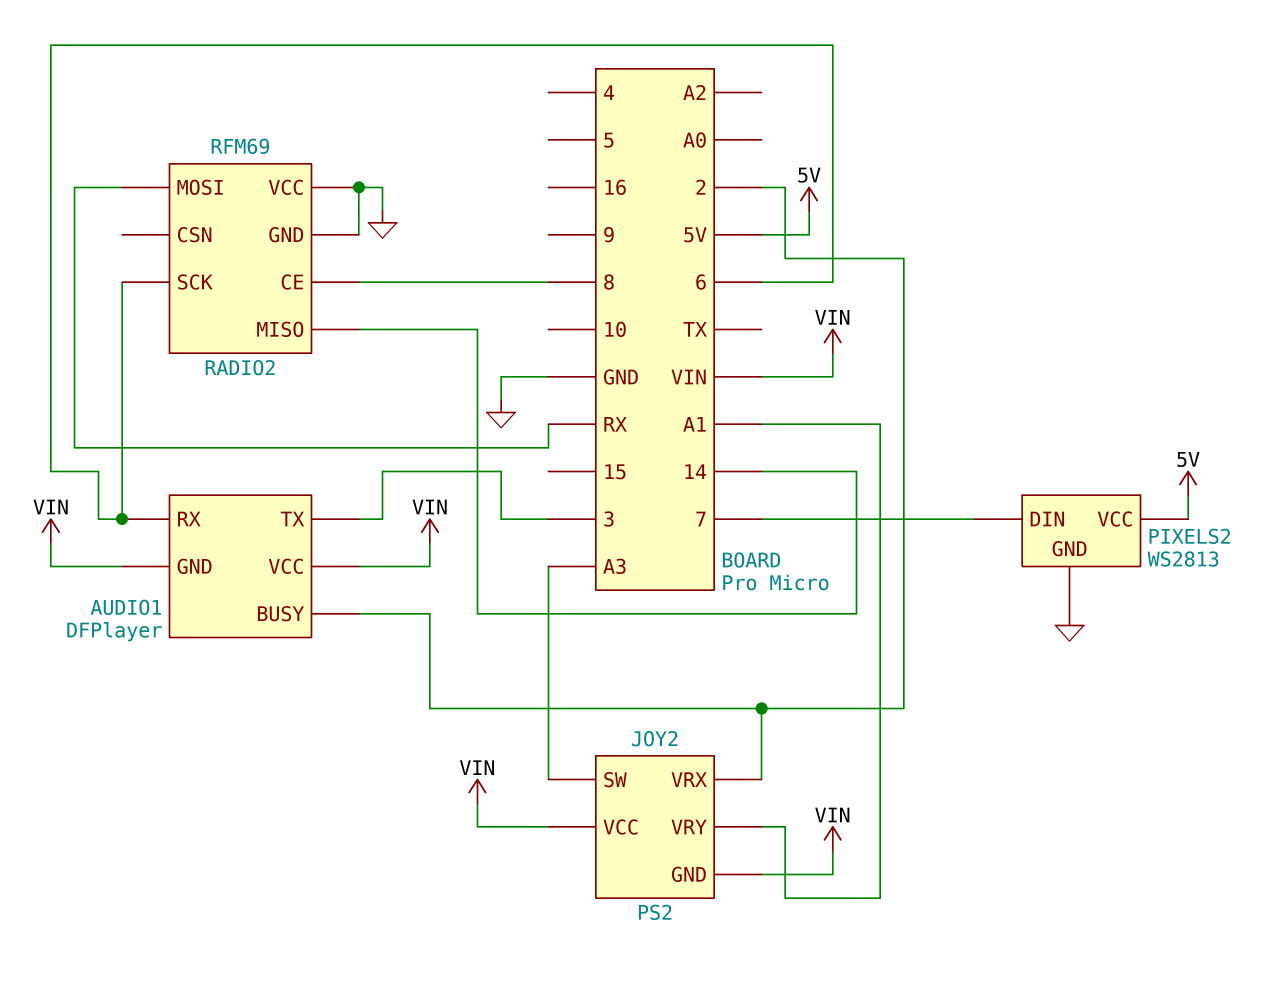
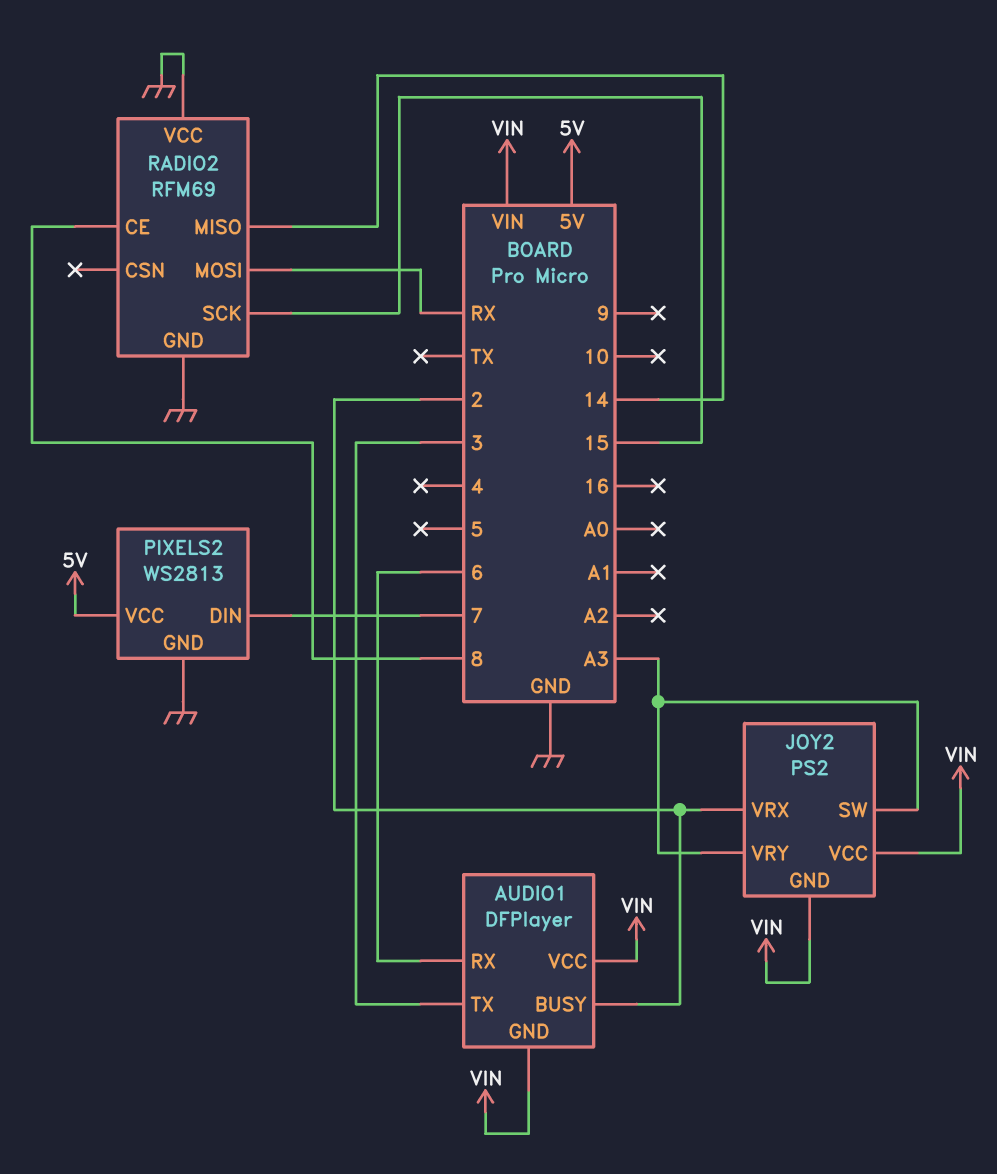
JOY2 pin VRY: A1 -> A3
RADIO2 pin SCK: 6 -> 15

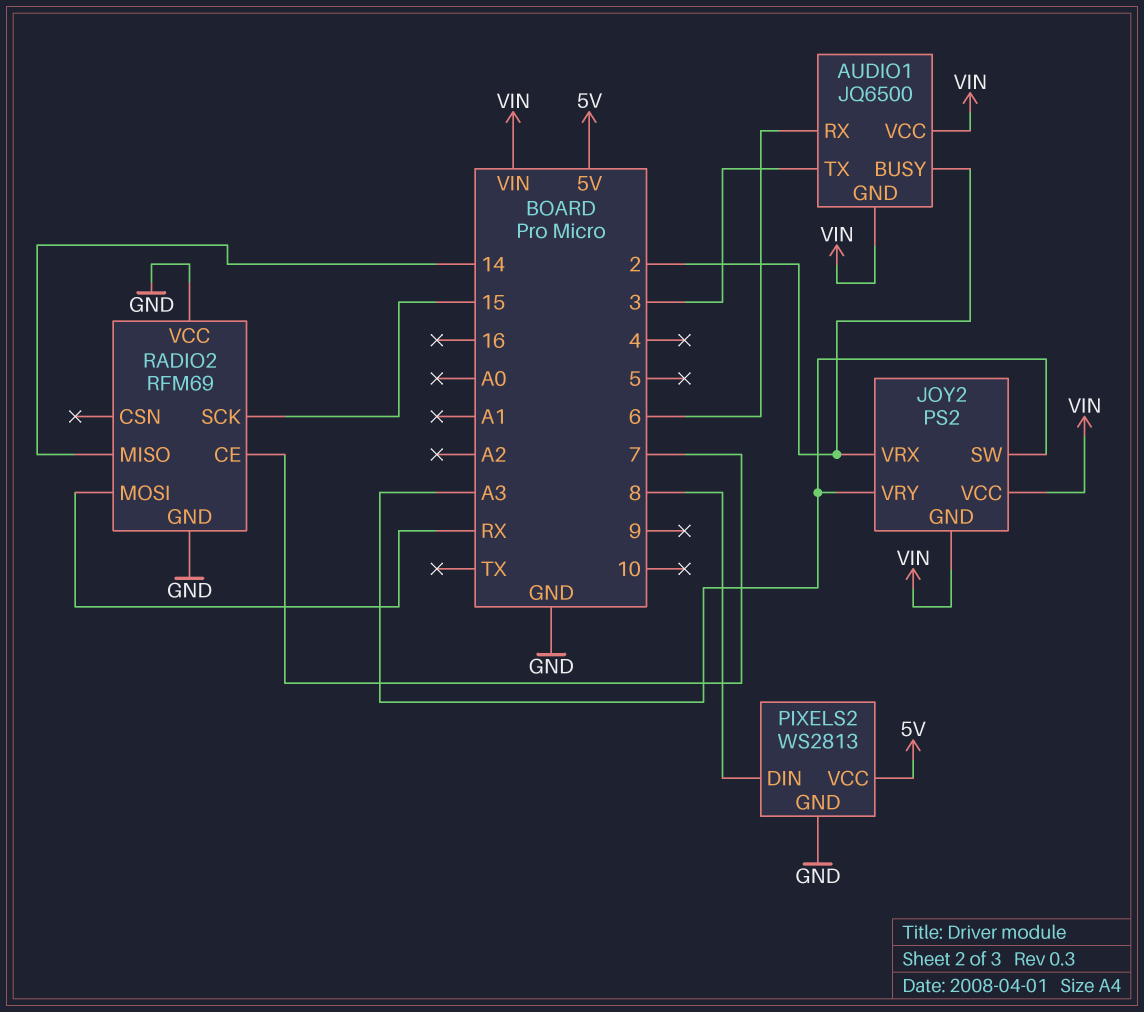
AUDIO1: DFPlayer -> JQ6500
PIXELS2 pin DIN: 7 -> 8
RADIO2 pin CE: 8 -> 7

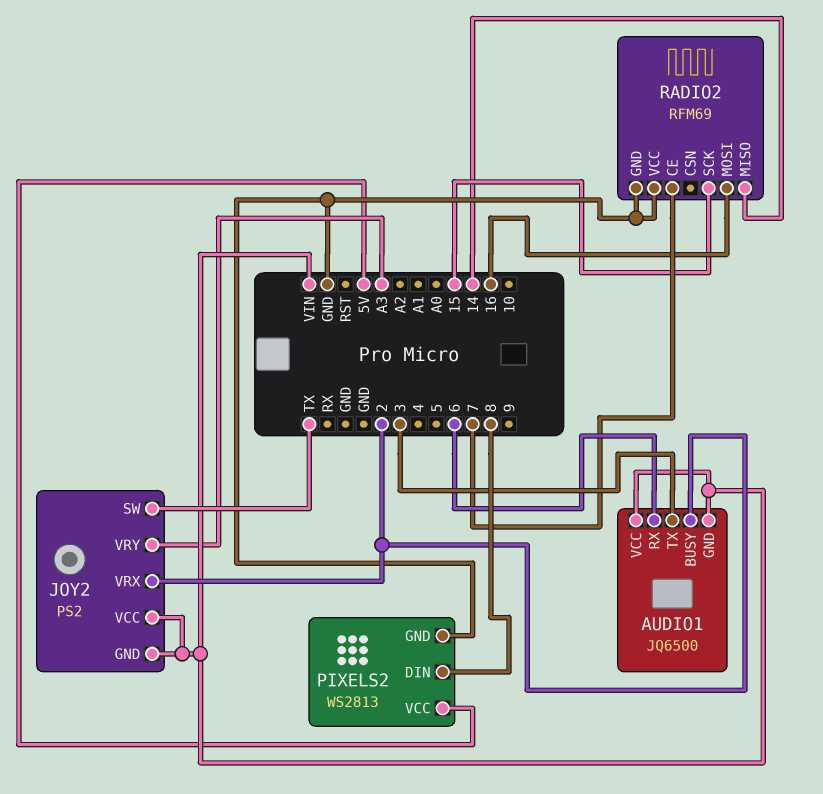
JOY2 pin SW: A3 -> TX
RADIO2 pin MOSI: RX -> 16

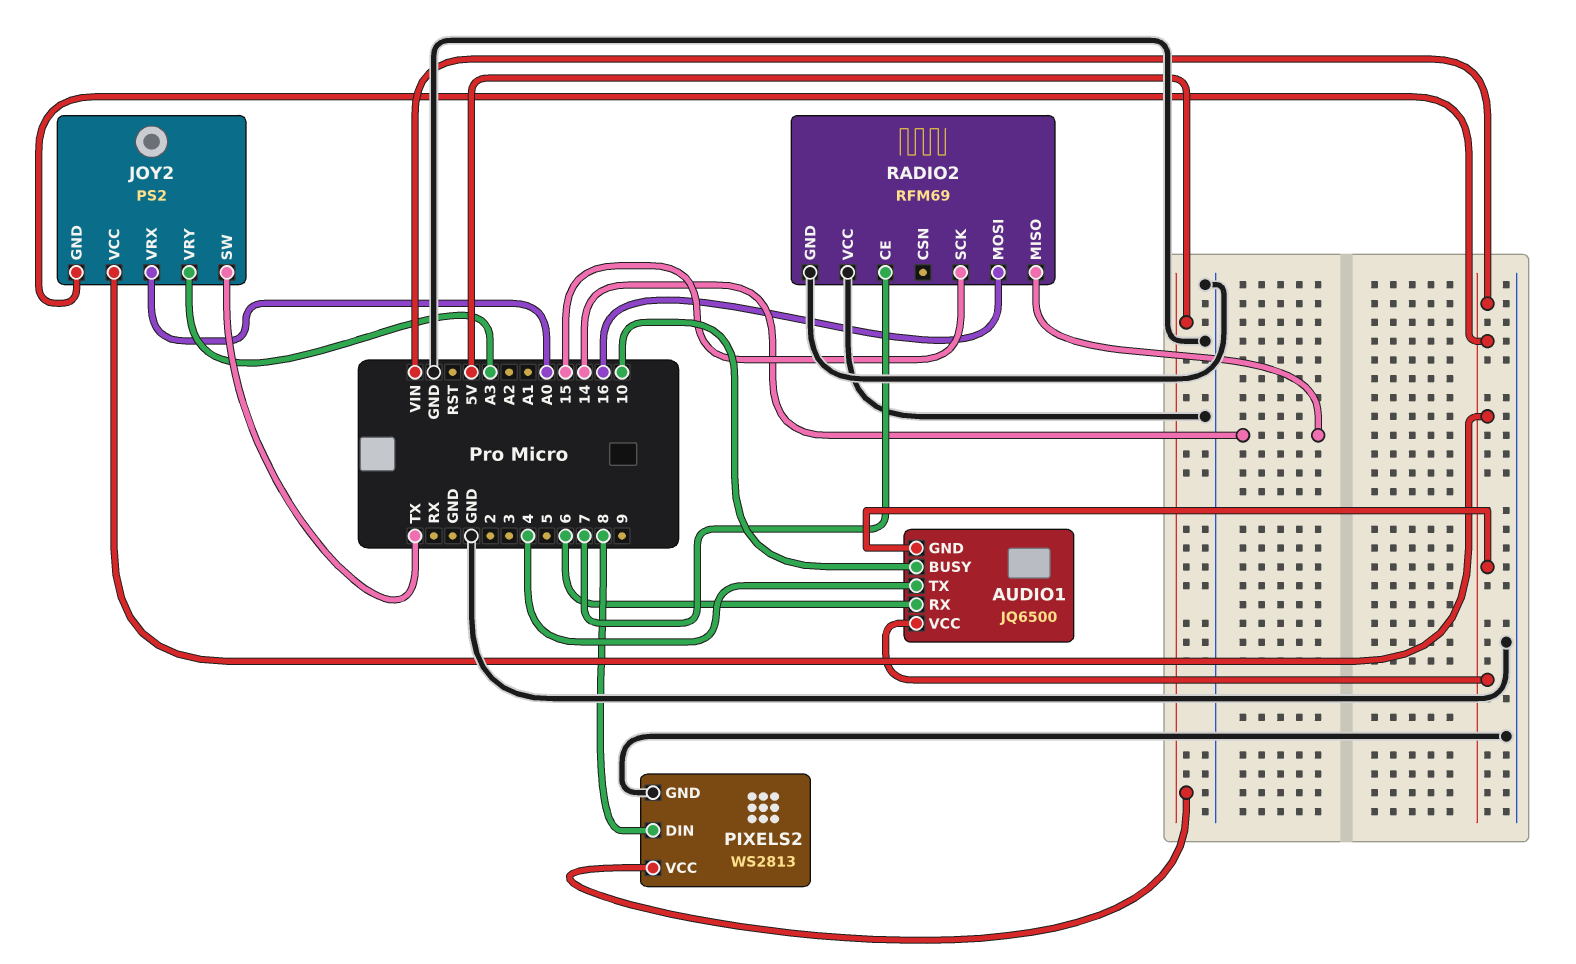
AUDIO1 pin BUSY: 2 -> 10
AUDIO1 pin TX: 3 -> 4
JOY2 pin VRX: 2 -> A0

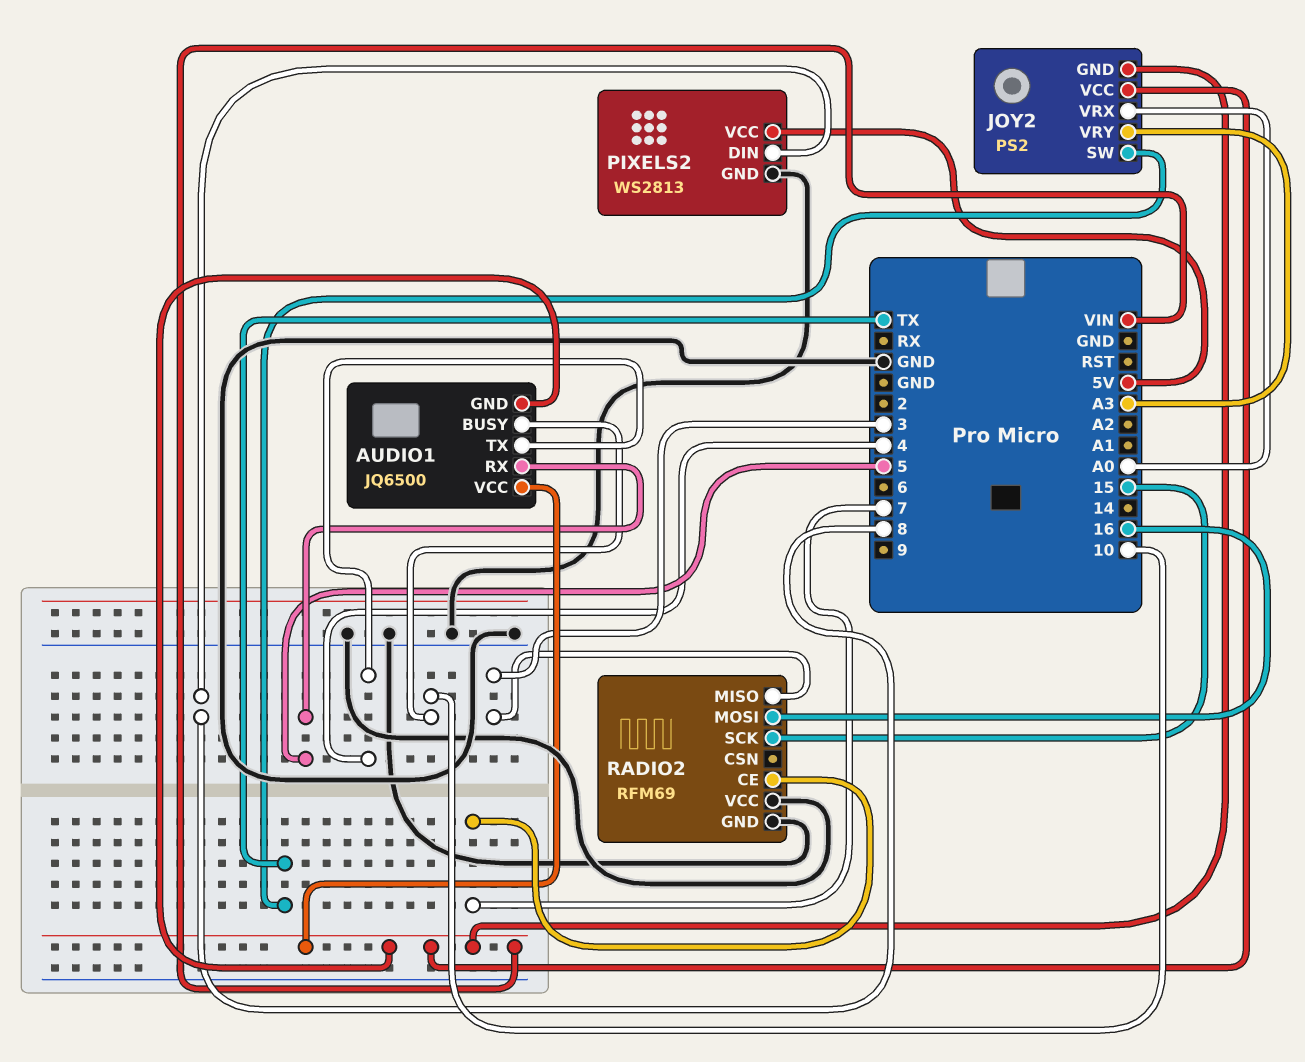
AUDIO1 pin RX: 6 -> 5
RADIO2 pin MISO: 14 -> 3

